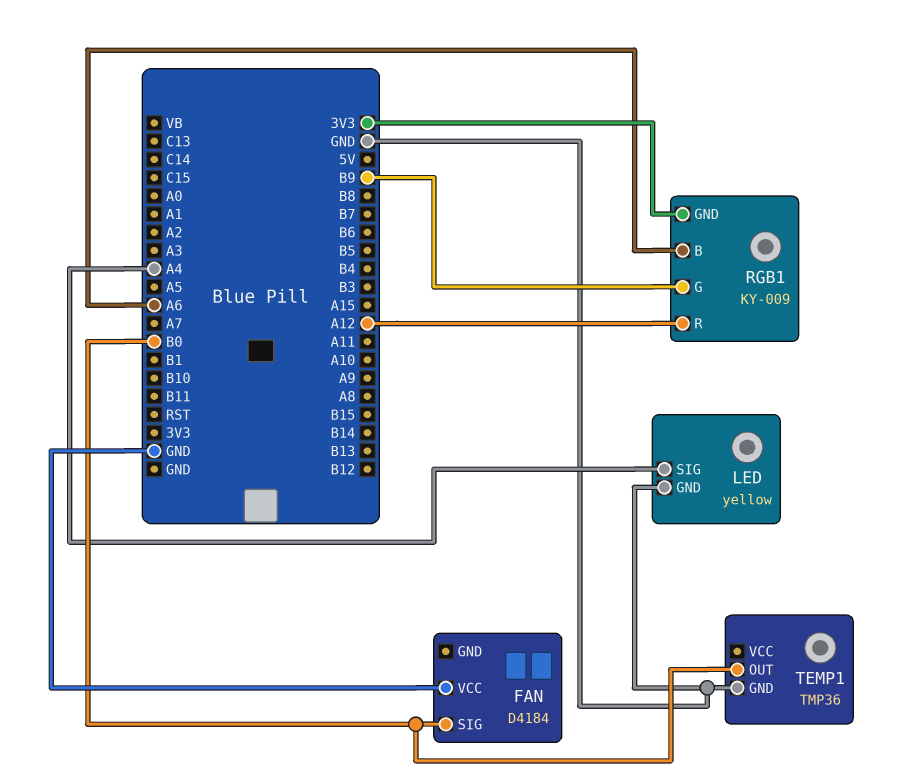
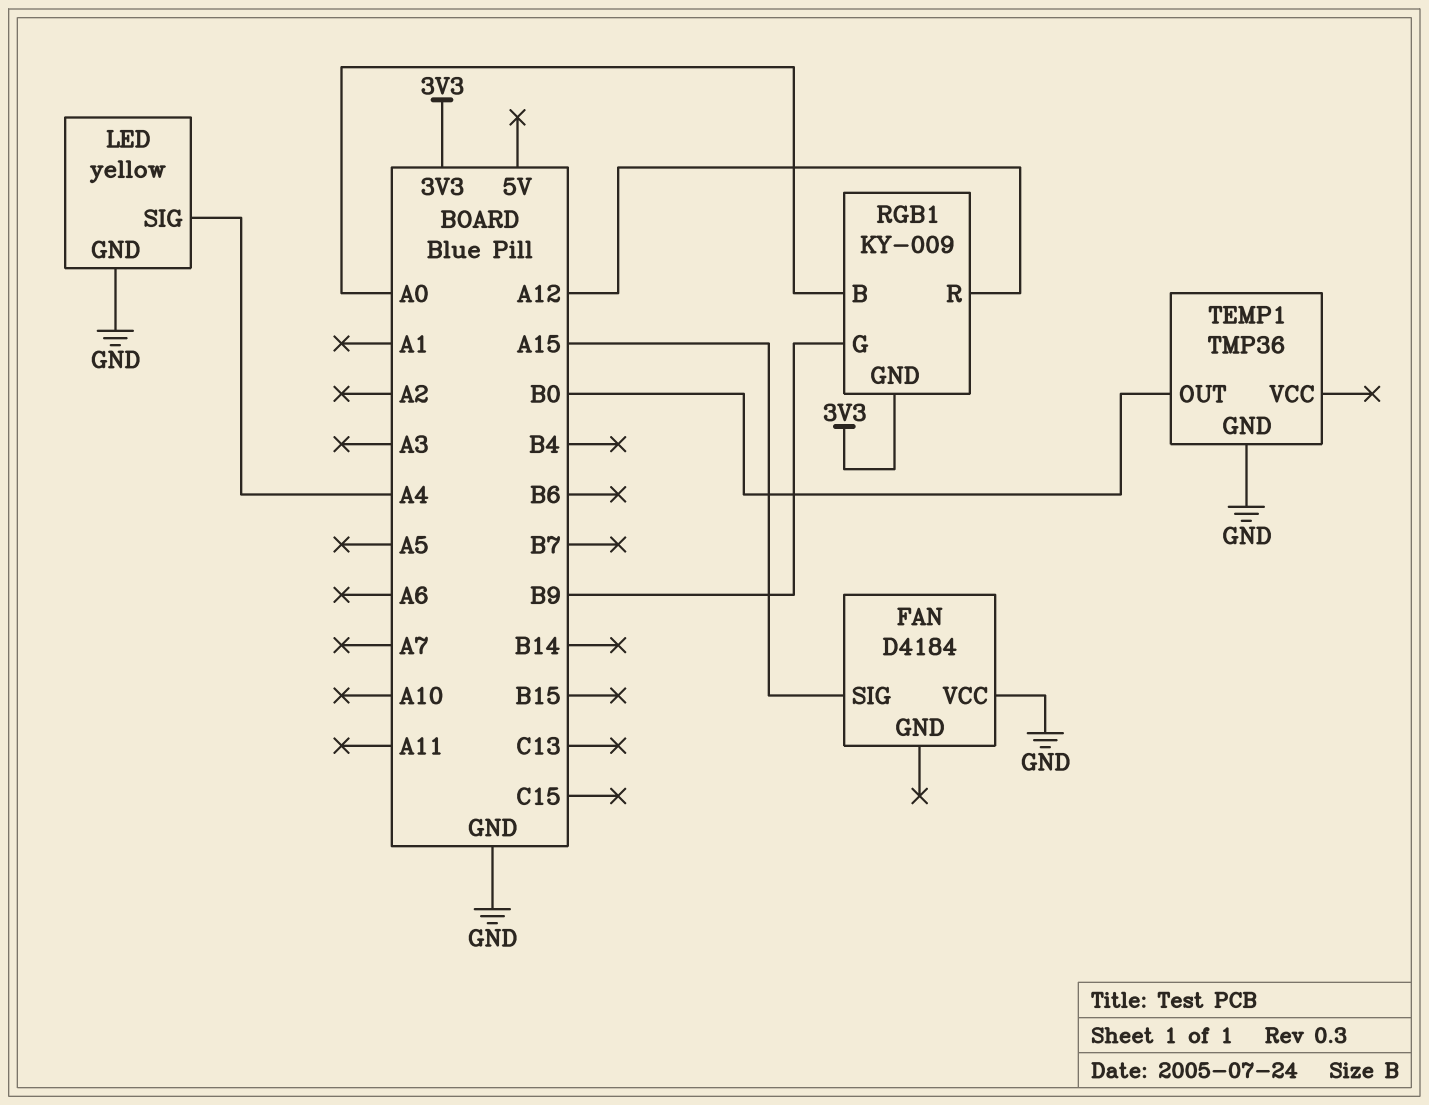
FAN pin SIG: B0 -> A15
RGB1 pin B: A6 -> A0

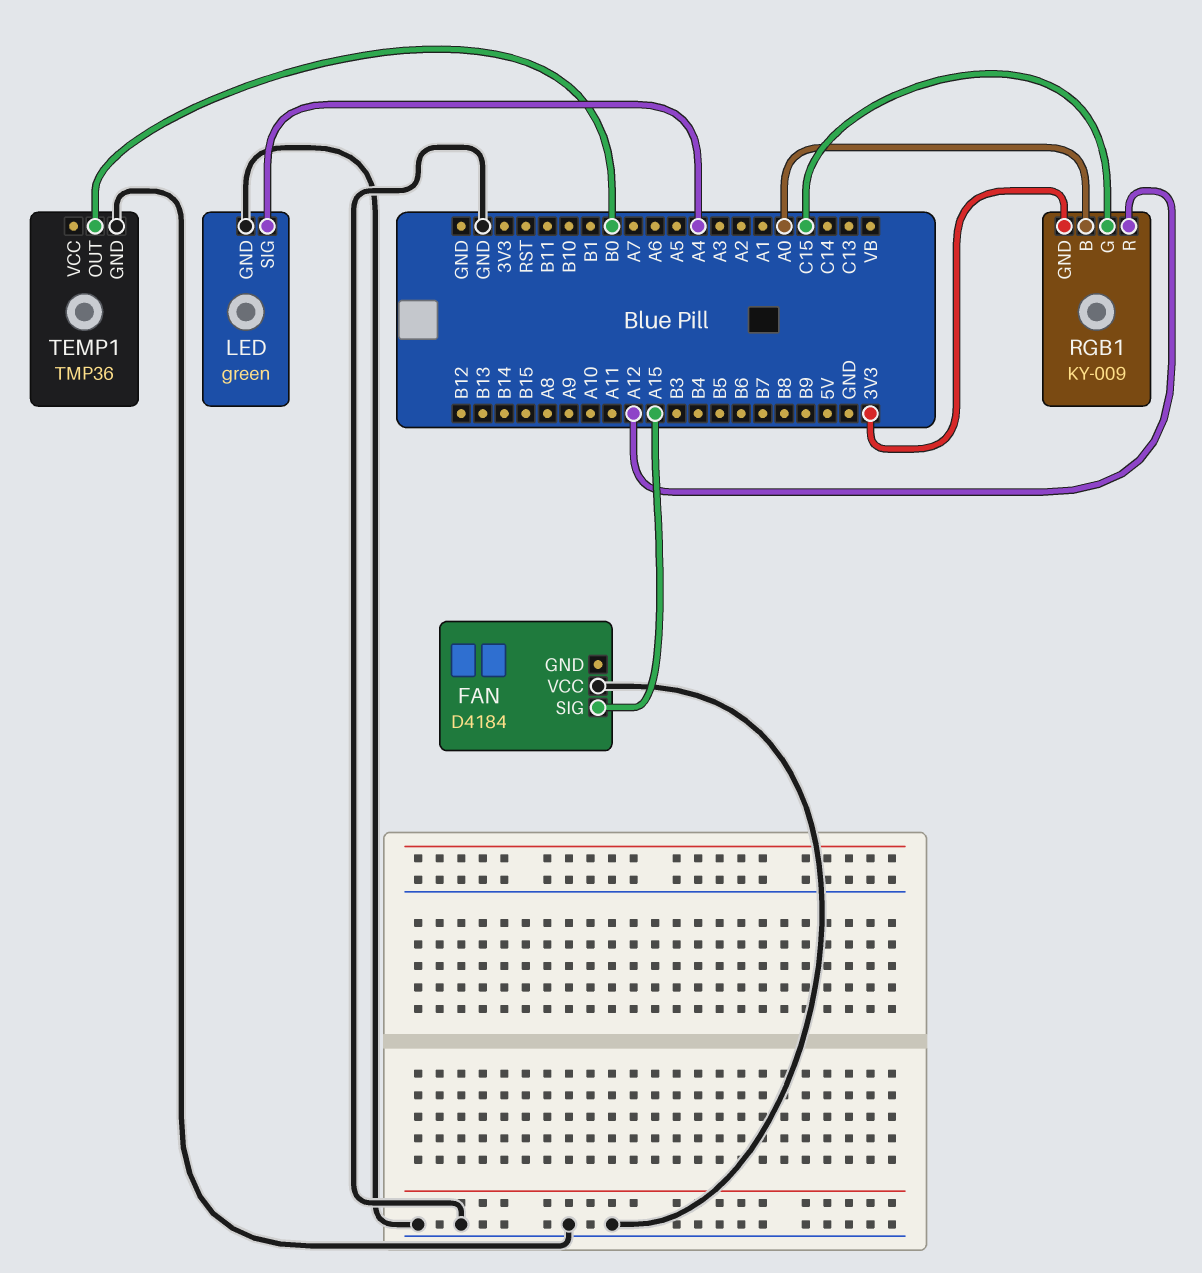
LED: yellow -> green
RGB1 pin G: B9 -> C15

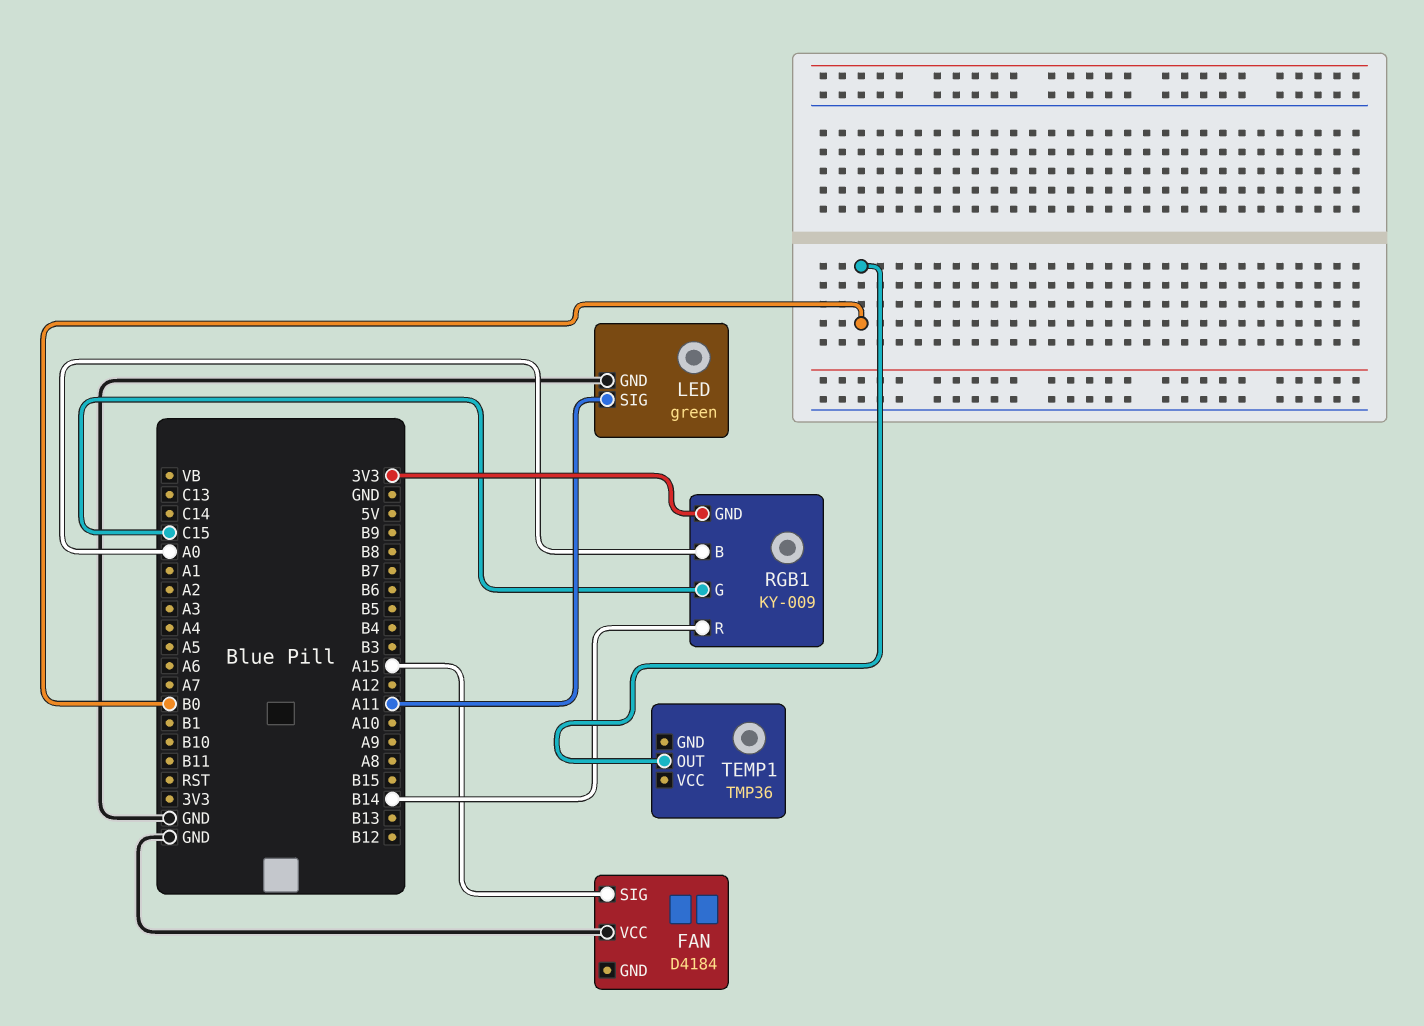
LED pin SIG: A4 -> A11
RGB1 pin R: A12 -> B14
TEMP1 pin GND: GND -> none

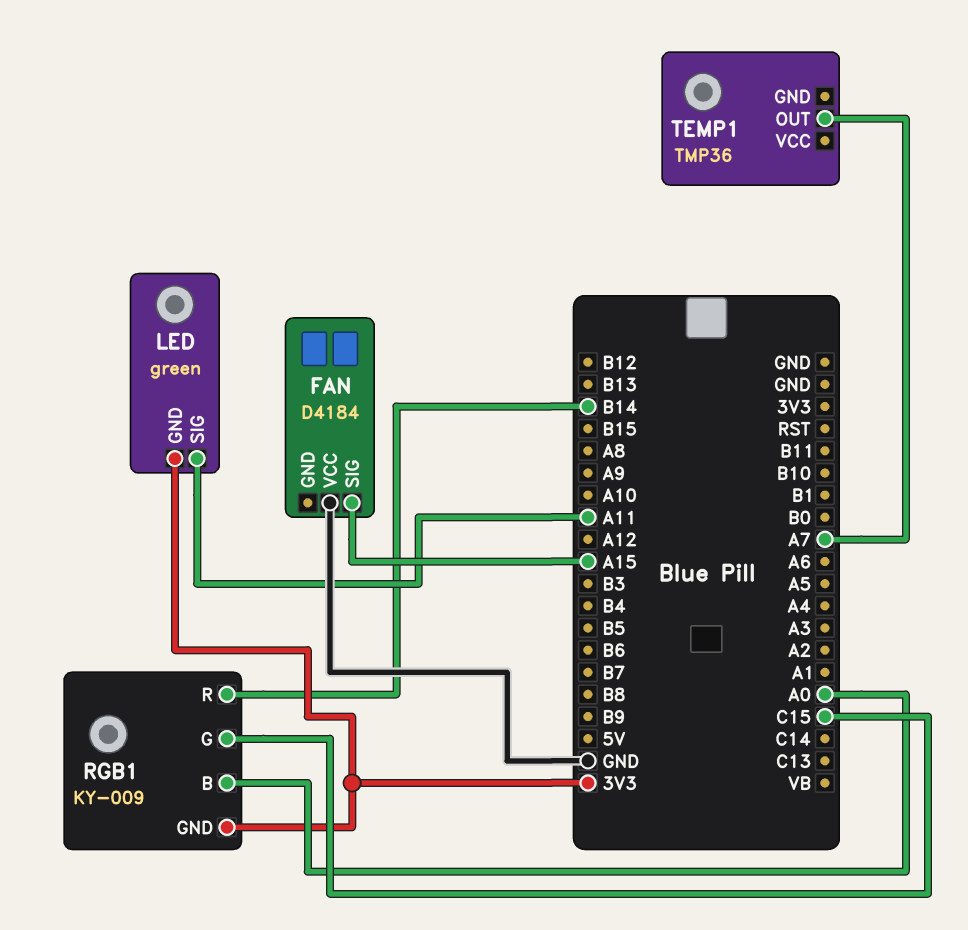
LED pin GND: GND -> 3V3
TEMP1 pin OUT: B0 -> A7

